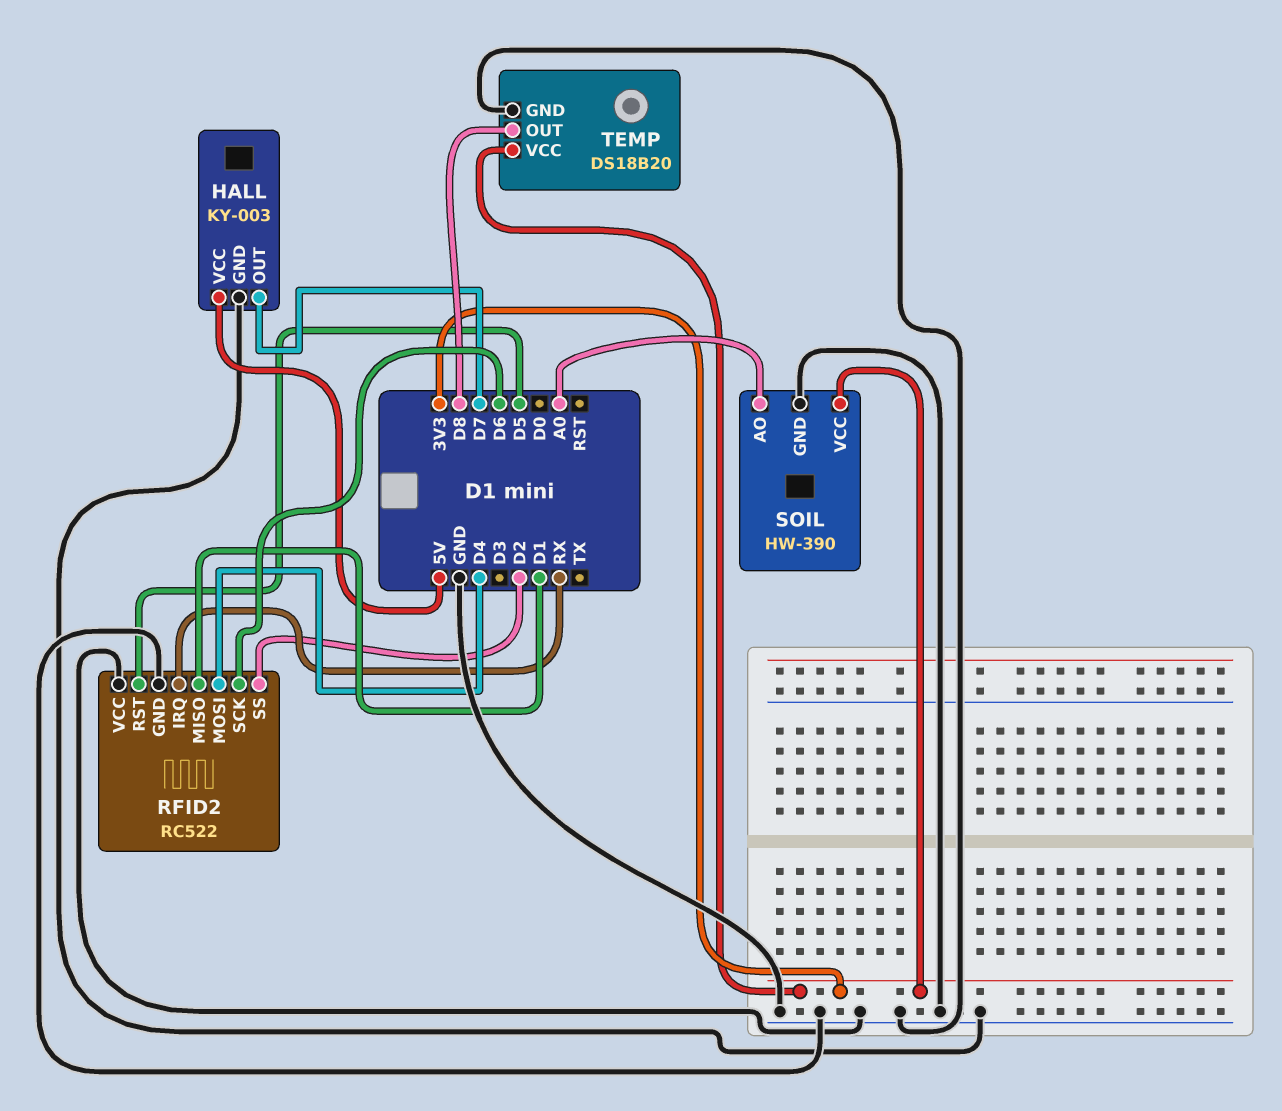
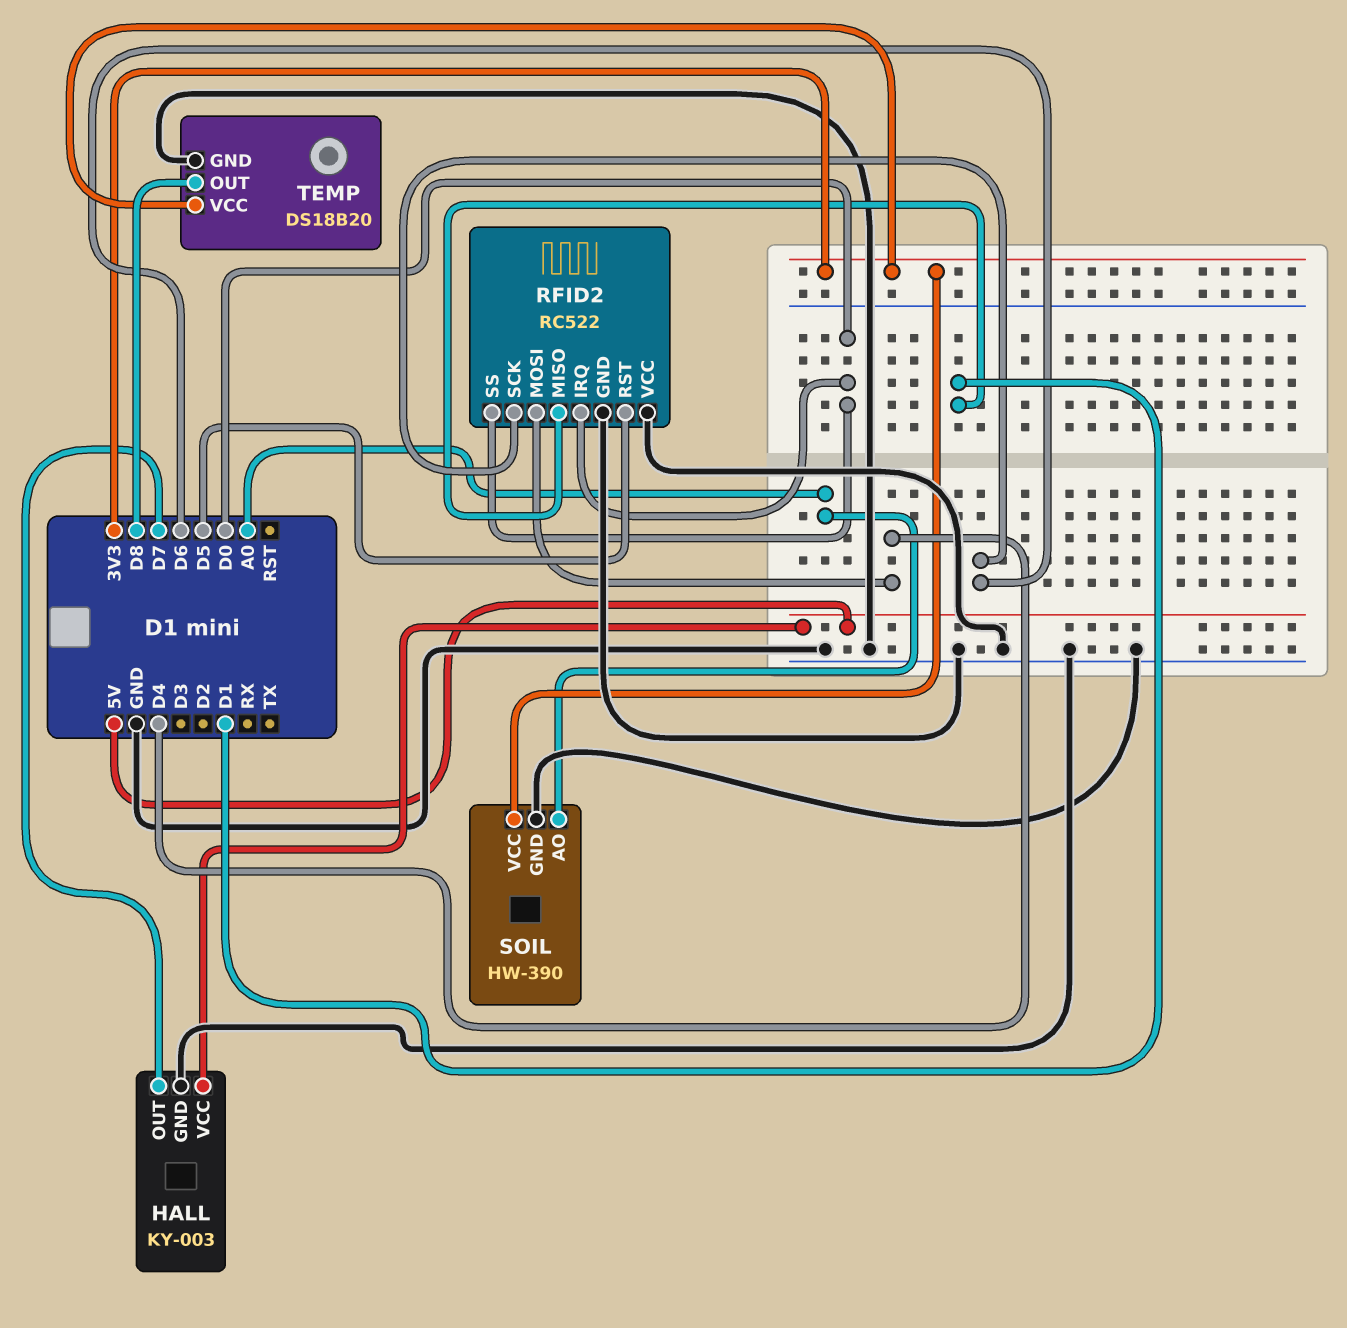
RFID2 pin IRQ: RX -> D0
RFID2 pin SS: D2 -> D0

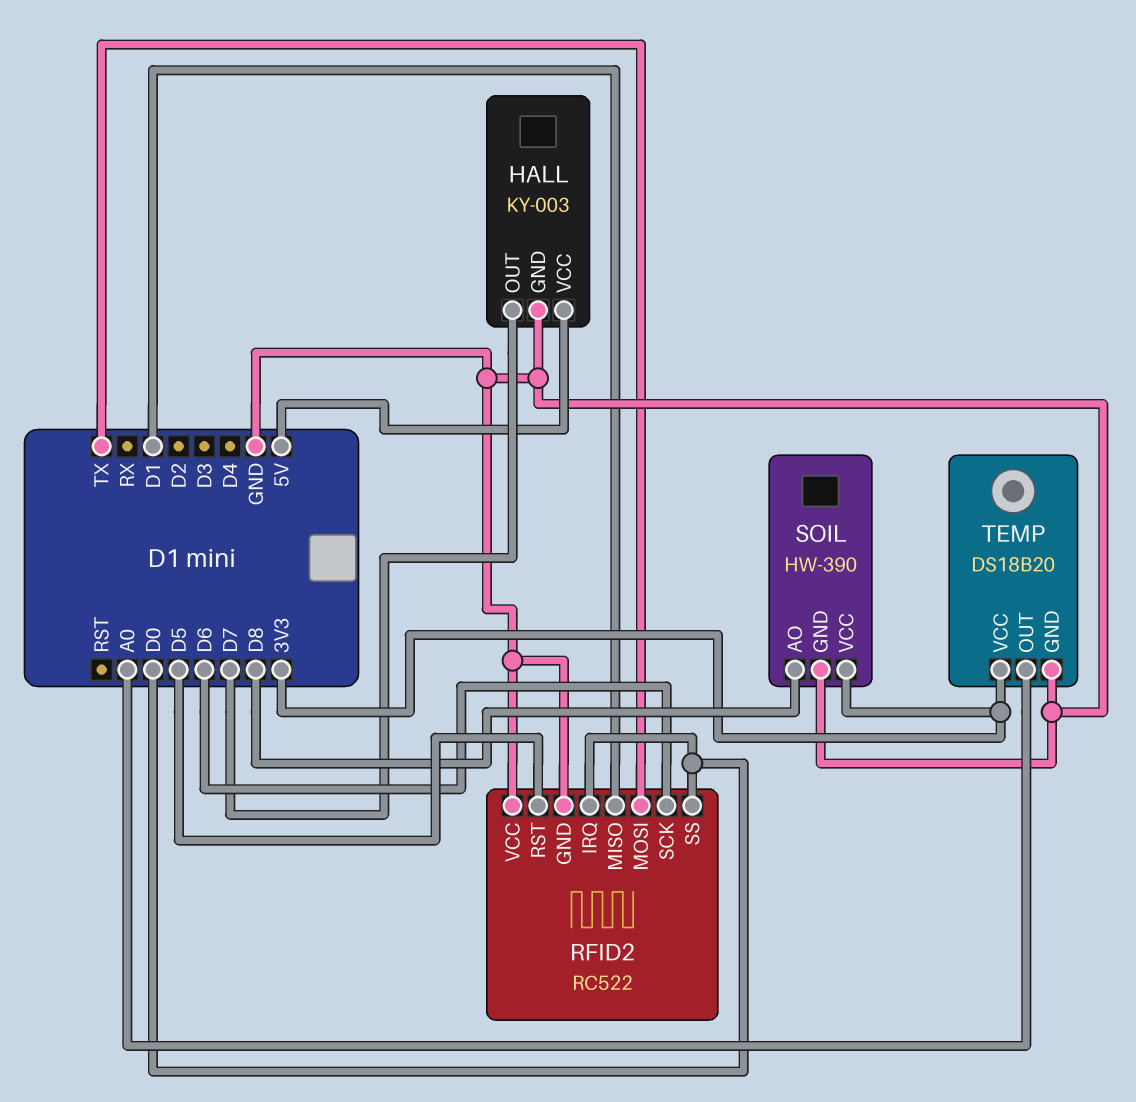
RFID2 pin MOSI: D4 -> TX
SOIL pin AO: A0 -> D8
TEMP pin OUT: D8 -> A0

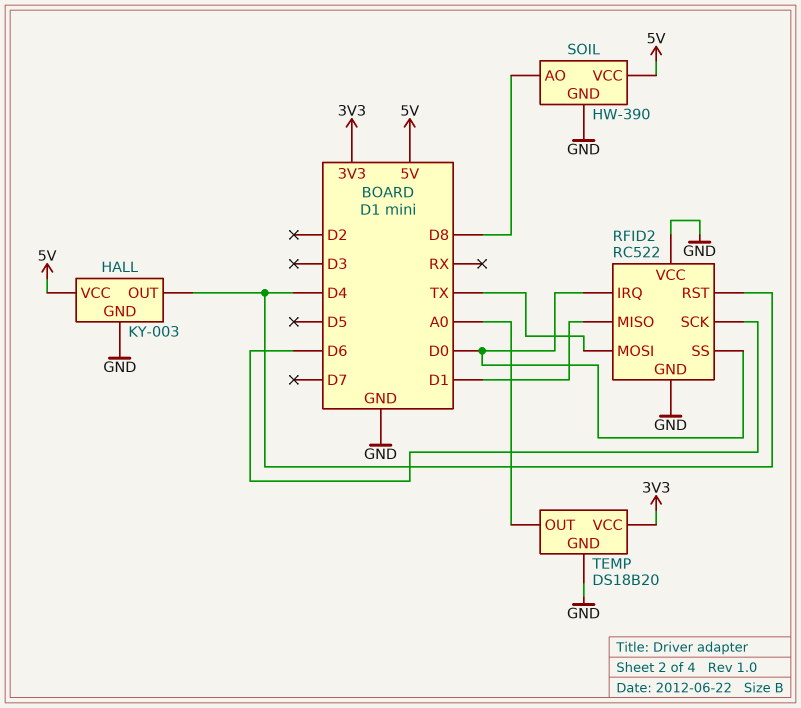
HALL pin OUT: D7 -> D4
RFID2 pin RST: D5 -> D4
SOIL pin VCC: 3V3 -> 5V

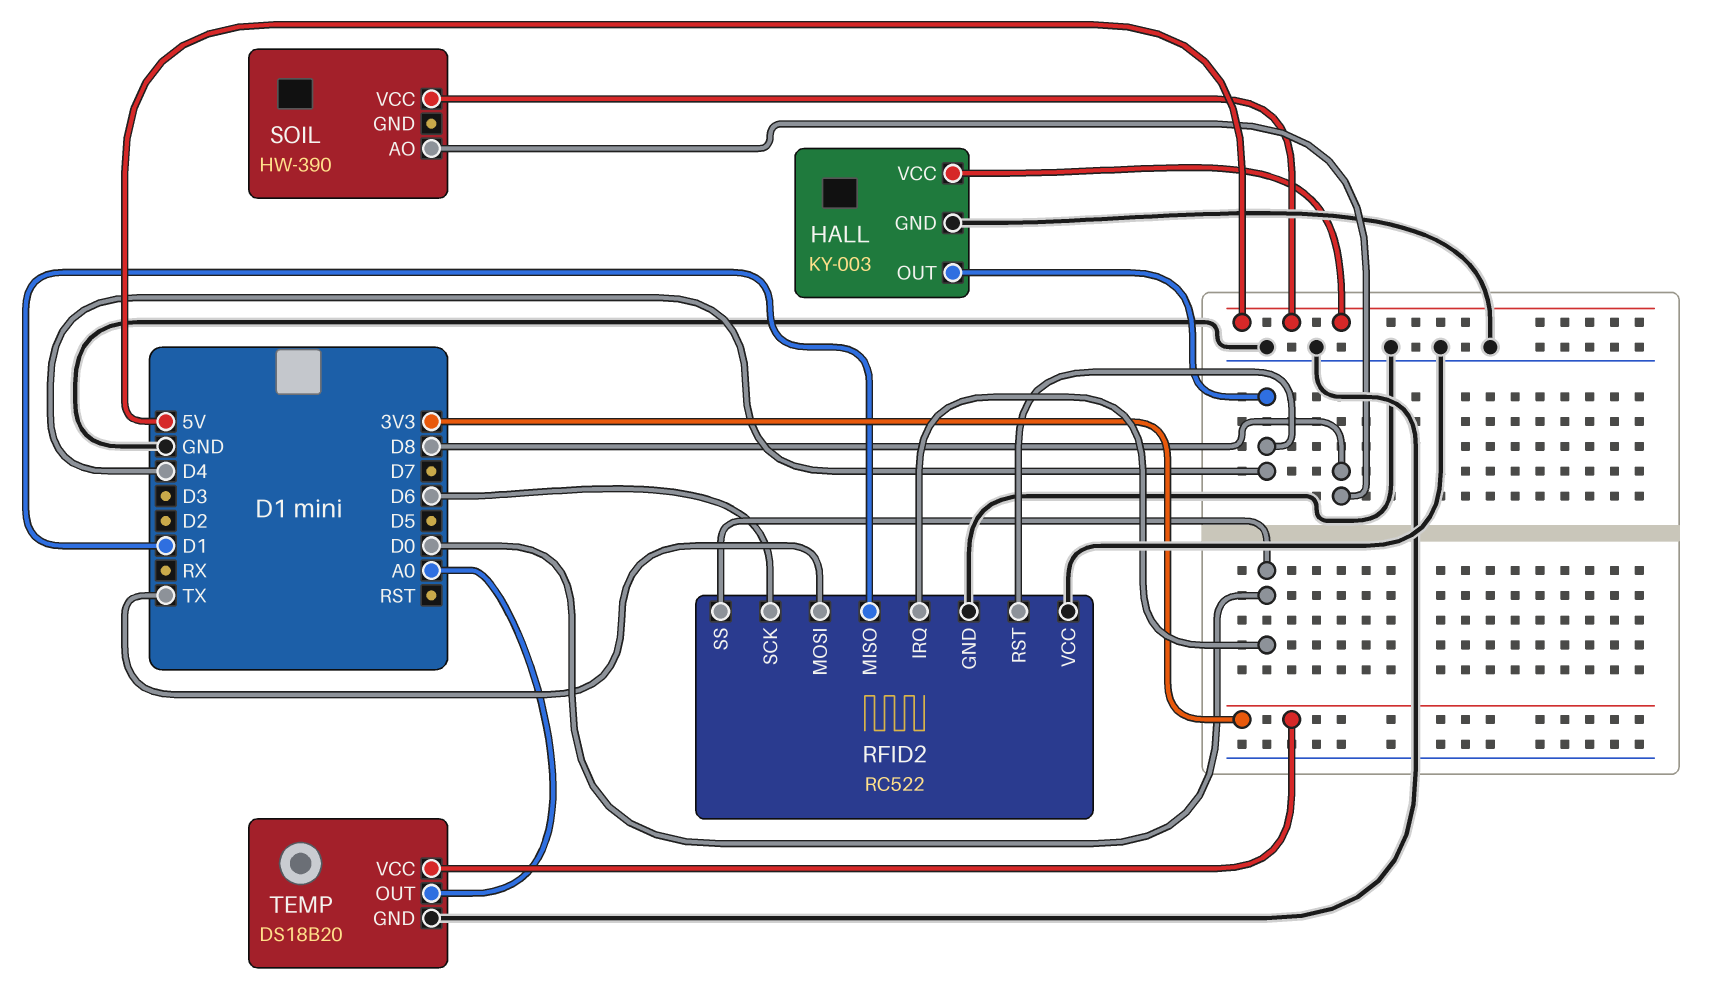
SOIL pin GND: GND -> none

